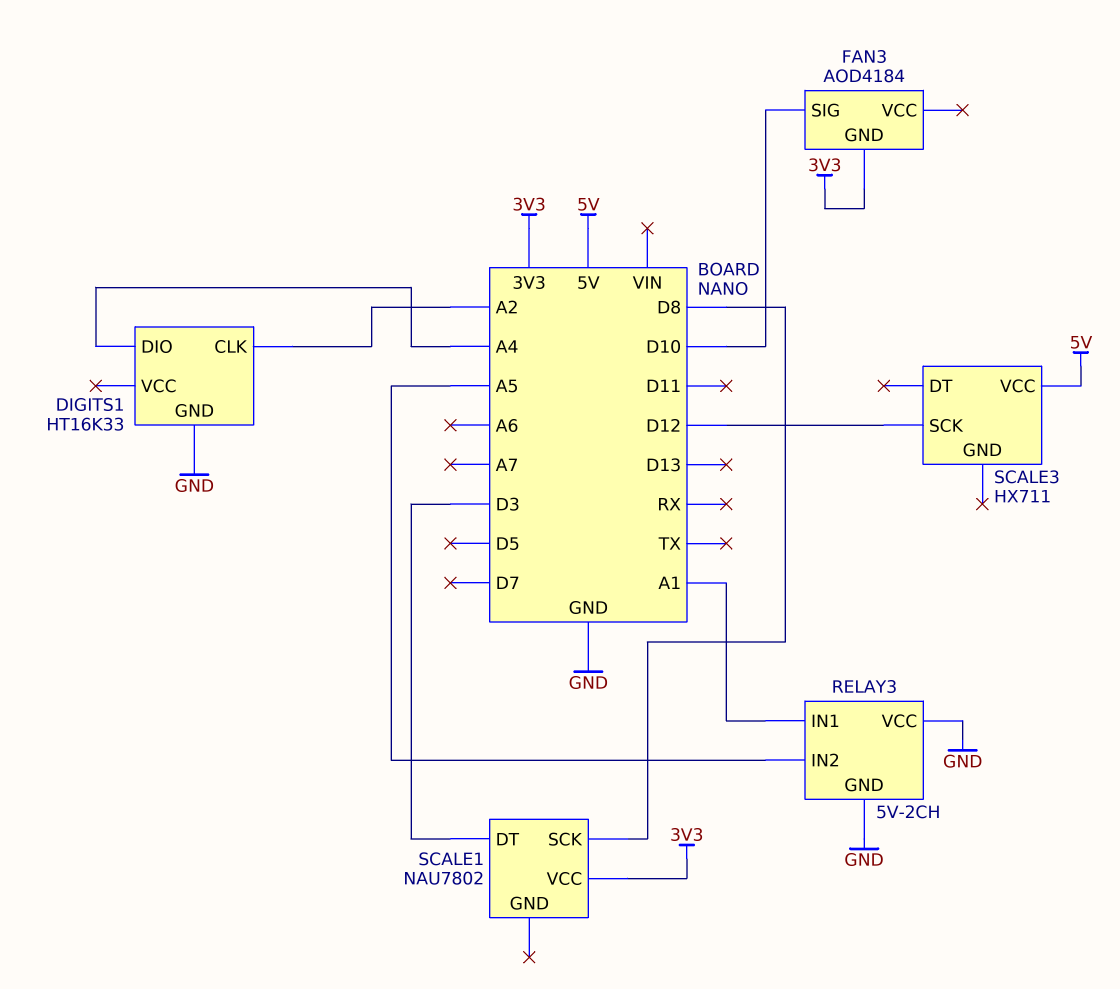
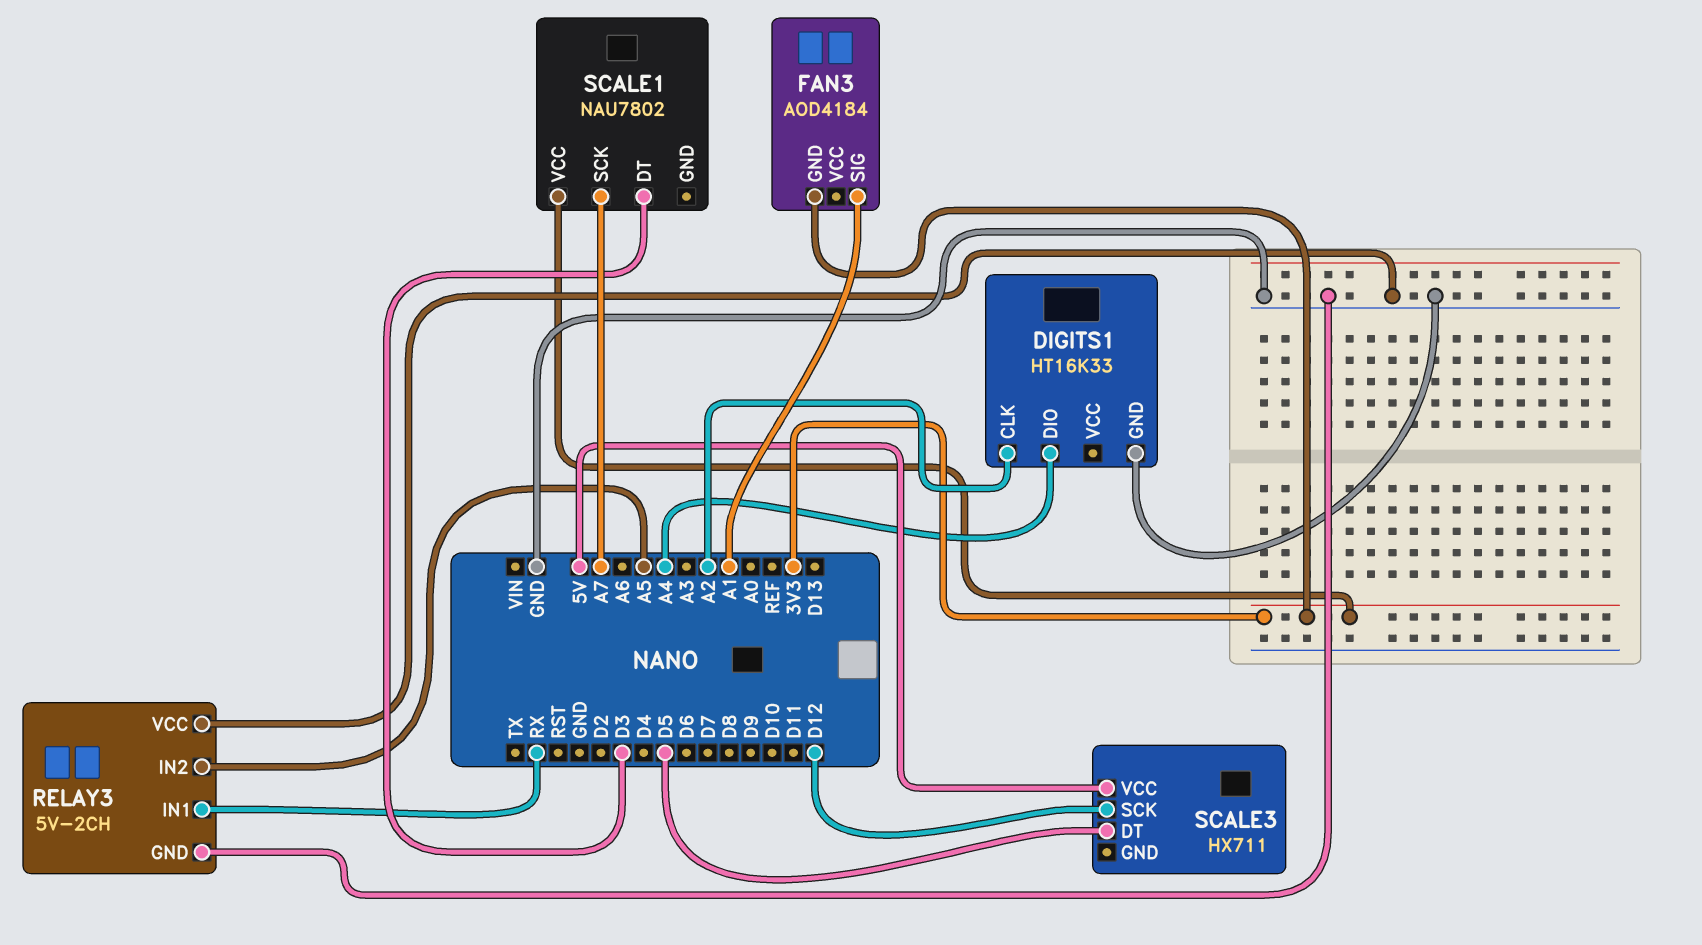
FAN3 pin SIG: D10 -> A1
RELAY3 pin IN1: A1 -> RX
SCALE1 pin SCK: D8 -> A7
SCALE3 pin DT: none -> D5

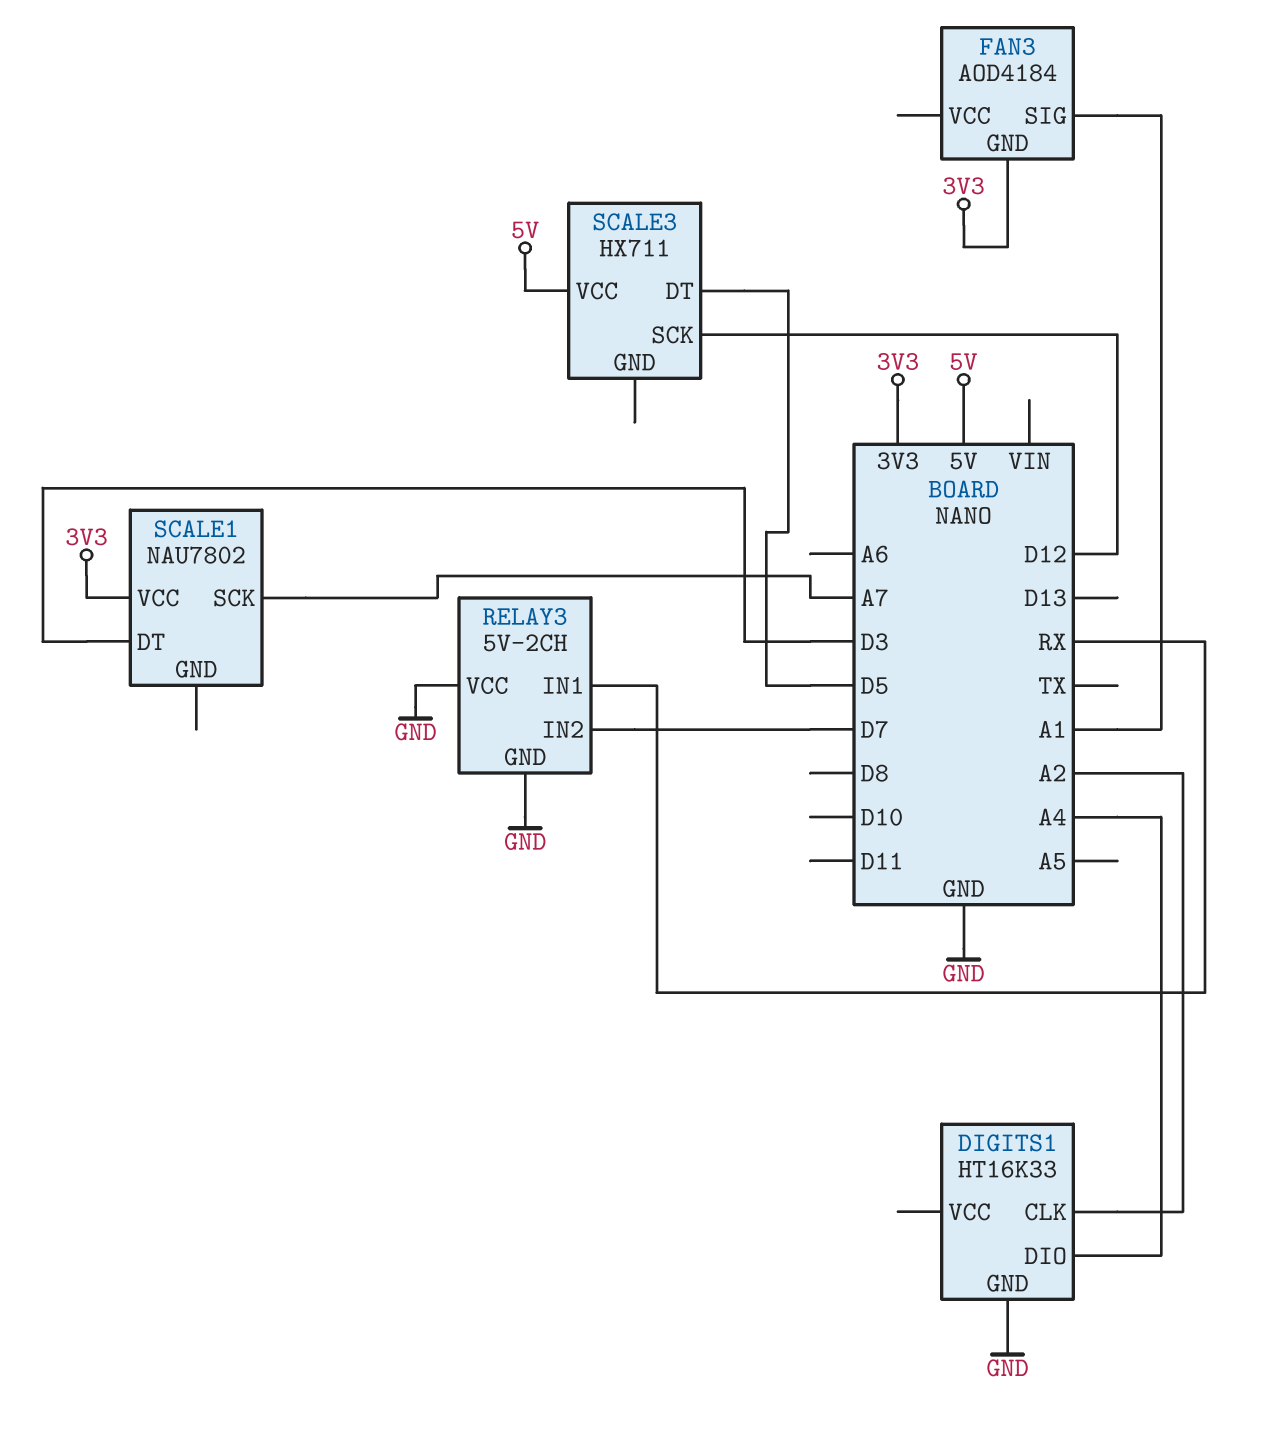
RELAY3 pin IN2: A5 -> D7

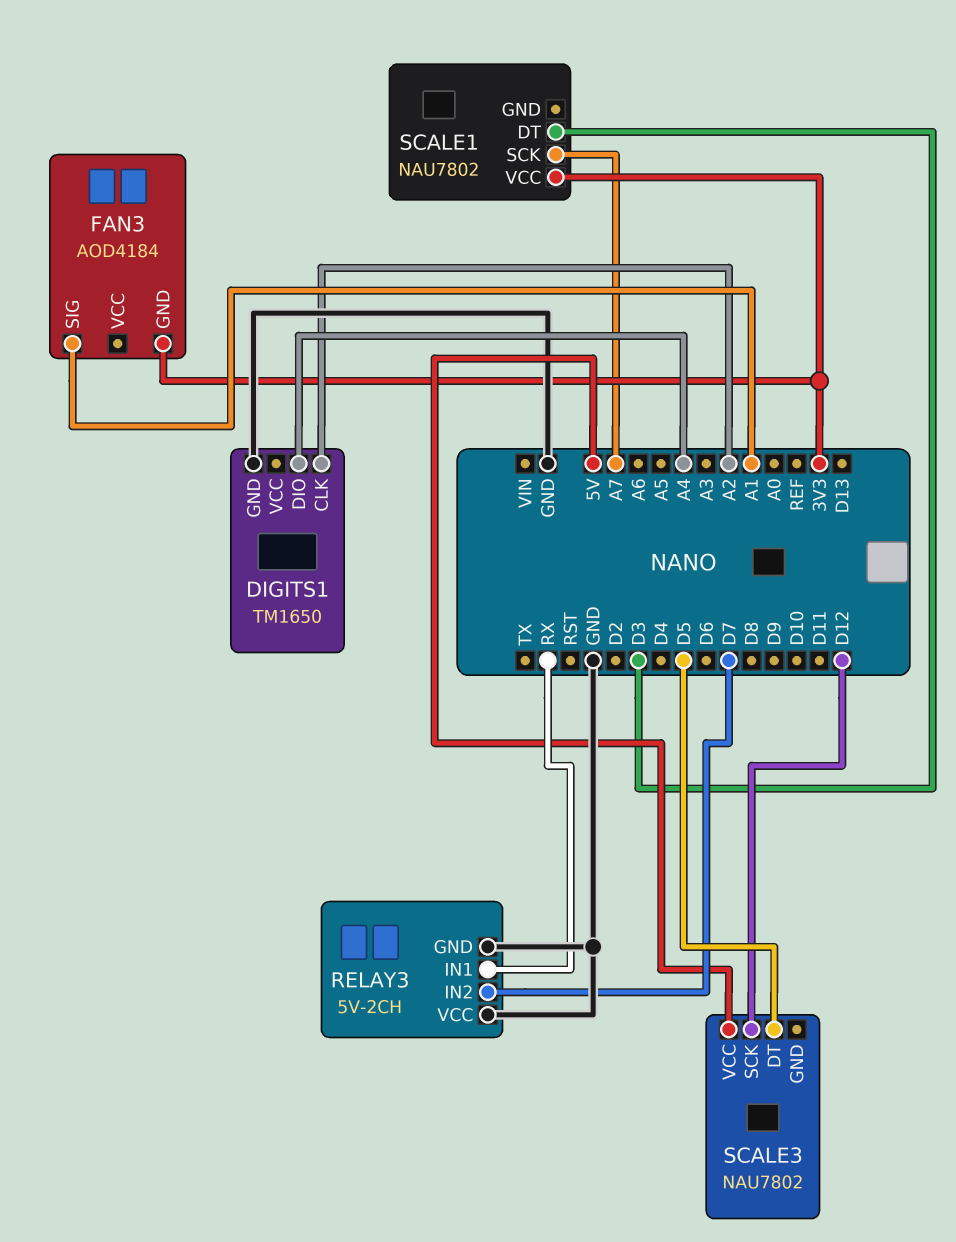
DIGITS1: HT16K33 -> TM1650
SCALE3: HX711 -> NAU7802

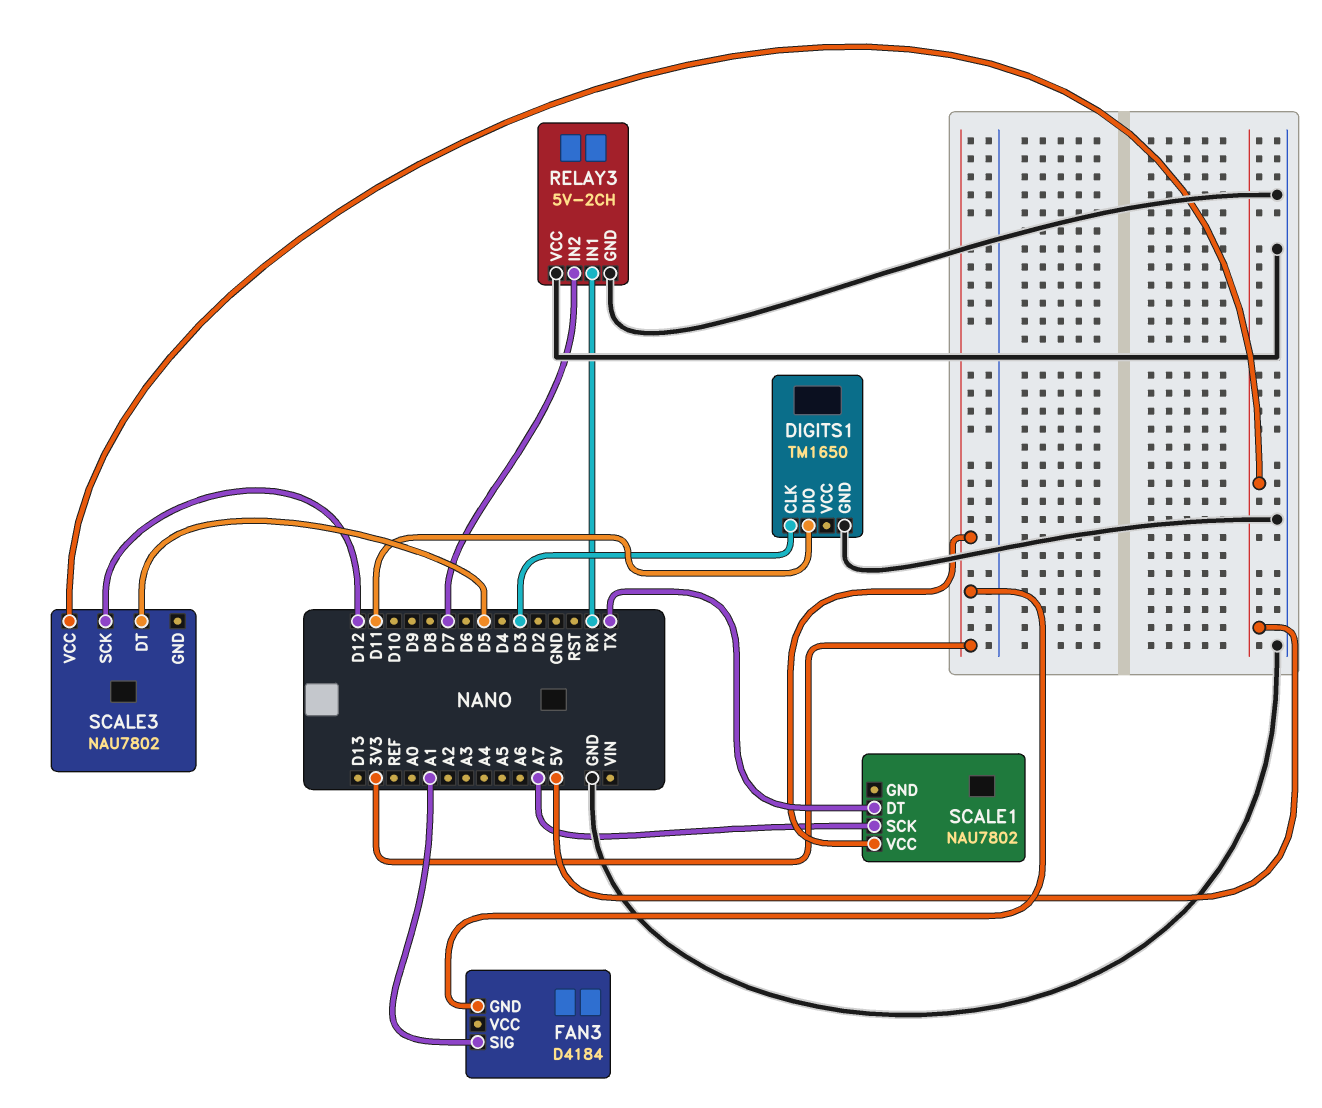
DIGITS1 pin CLK: A2 -> D3
DIGITS1 pin DIO: A4 -> D11
FAN3: AOD4184 -> D4184
SCALE1 pin DT: D3 -> TX

